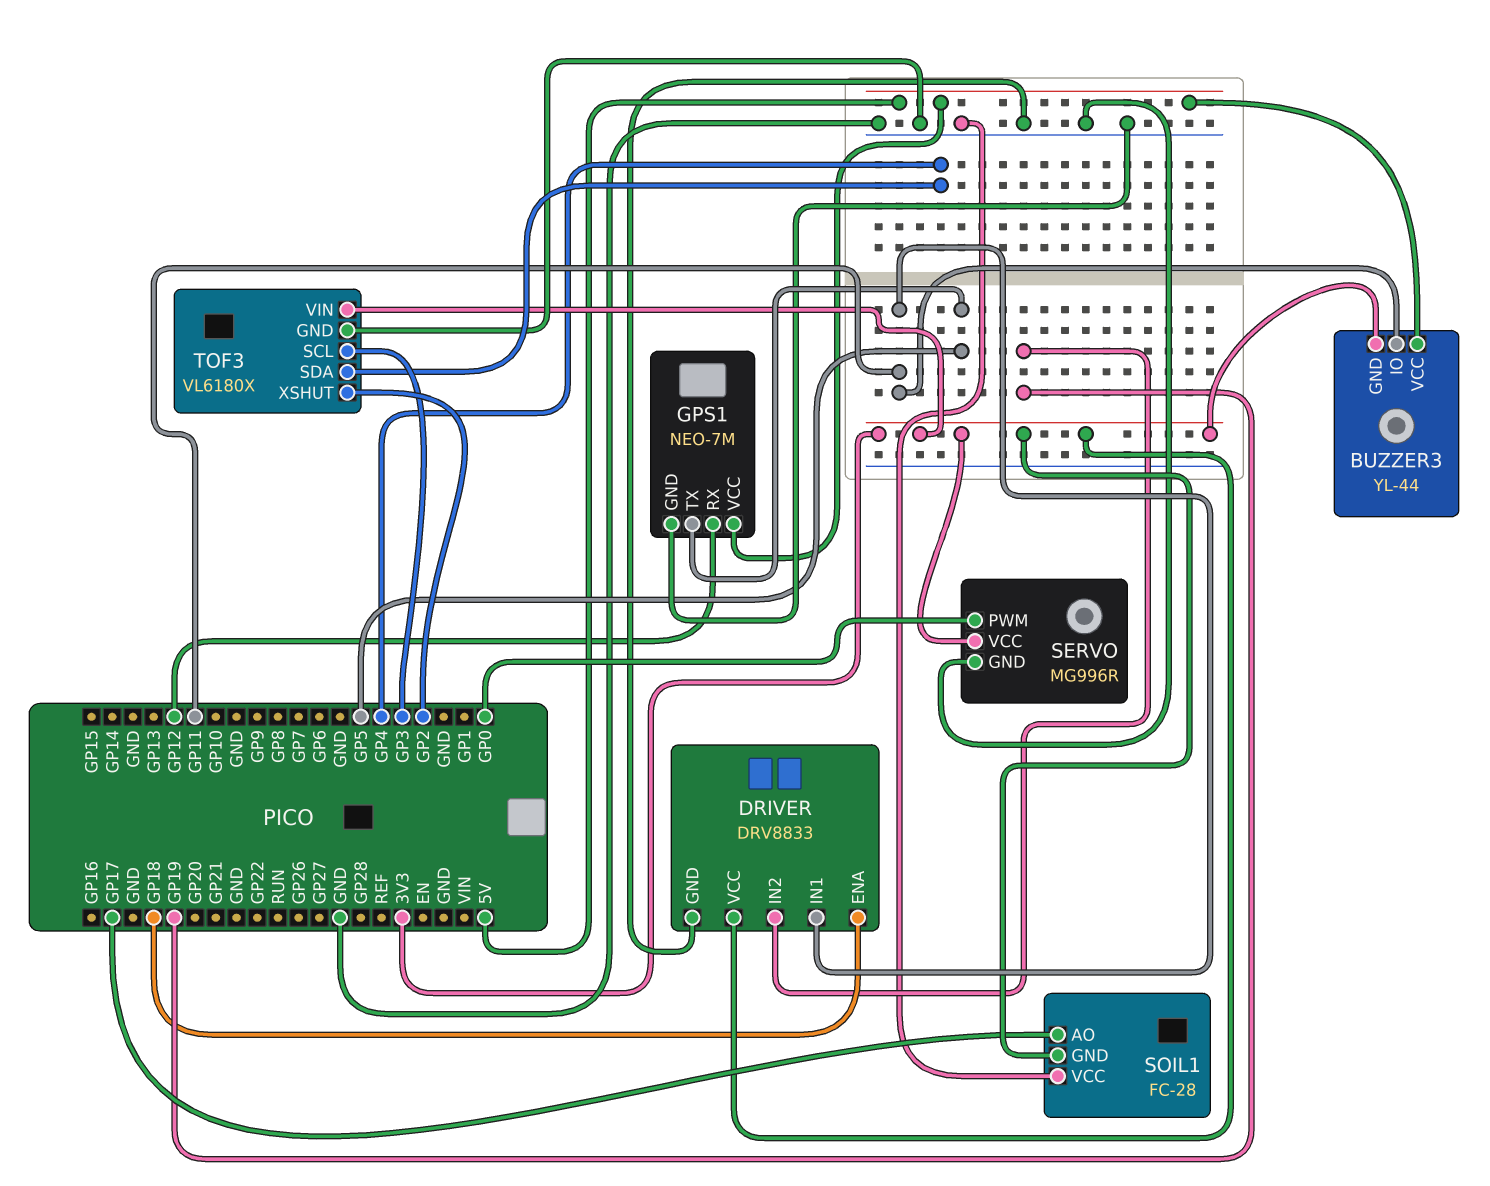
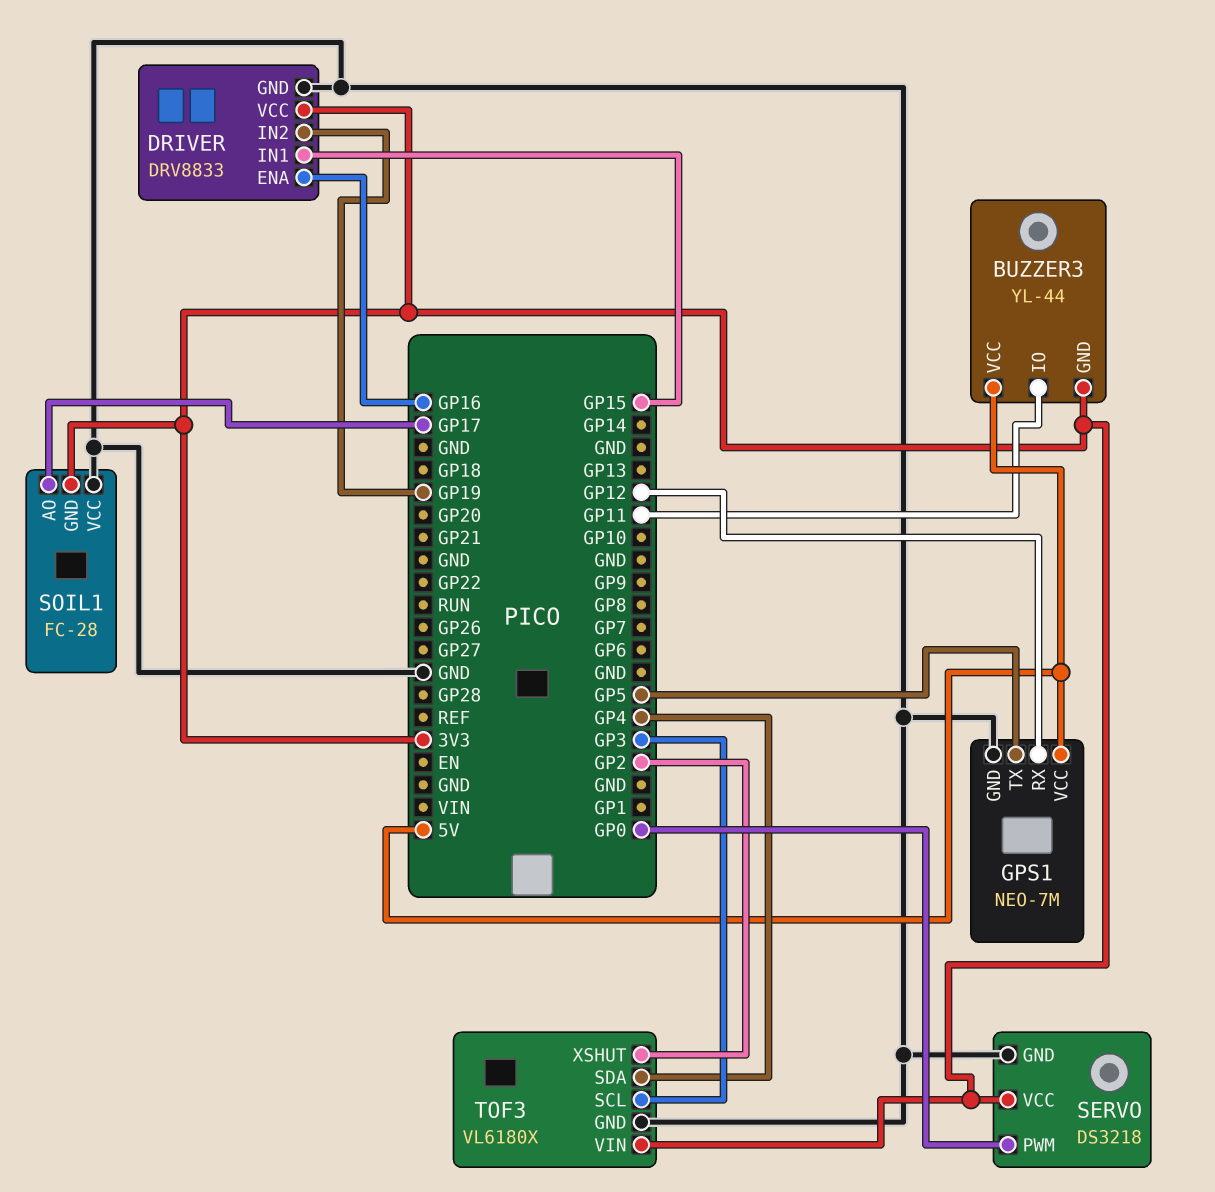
DRIVER pin ENA: GP18 -> GP16
DRIVER pin IN1: GP11 -> GP15
SERVO: MG996R -> DS3218

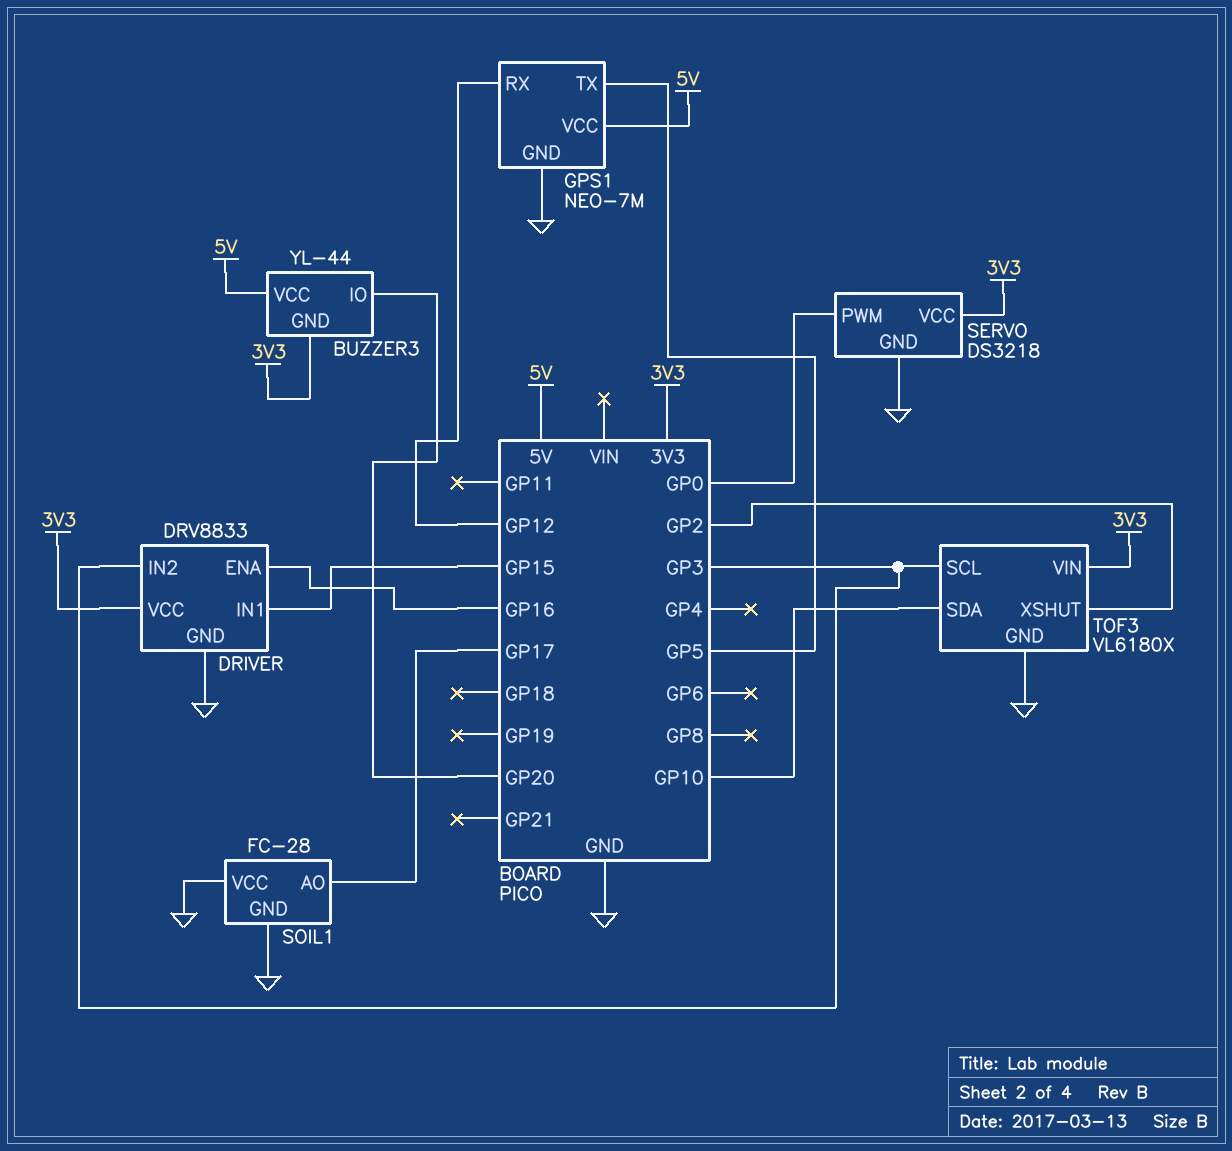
BUZZER3 pin IO: GP11 -> GP20
DRIVER pin IN2: GP19 -> GP3
SOIL1 pin GND: 3V3 -> GND
TOF3 pin SDA: GP4 -> GP10

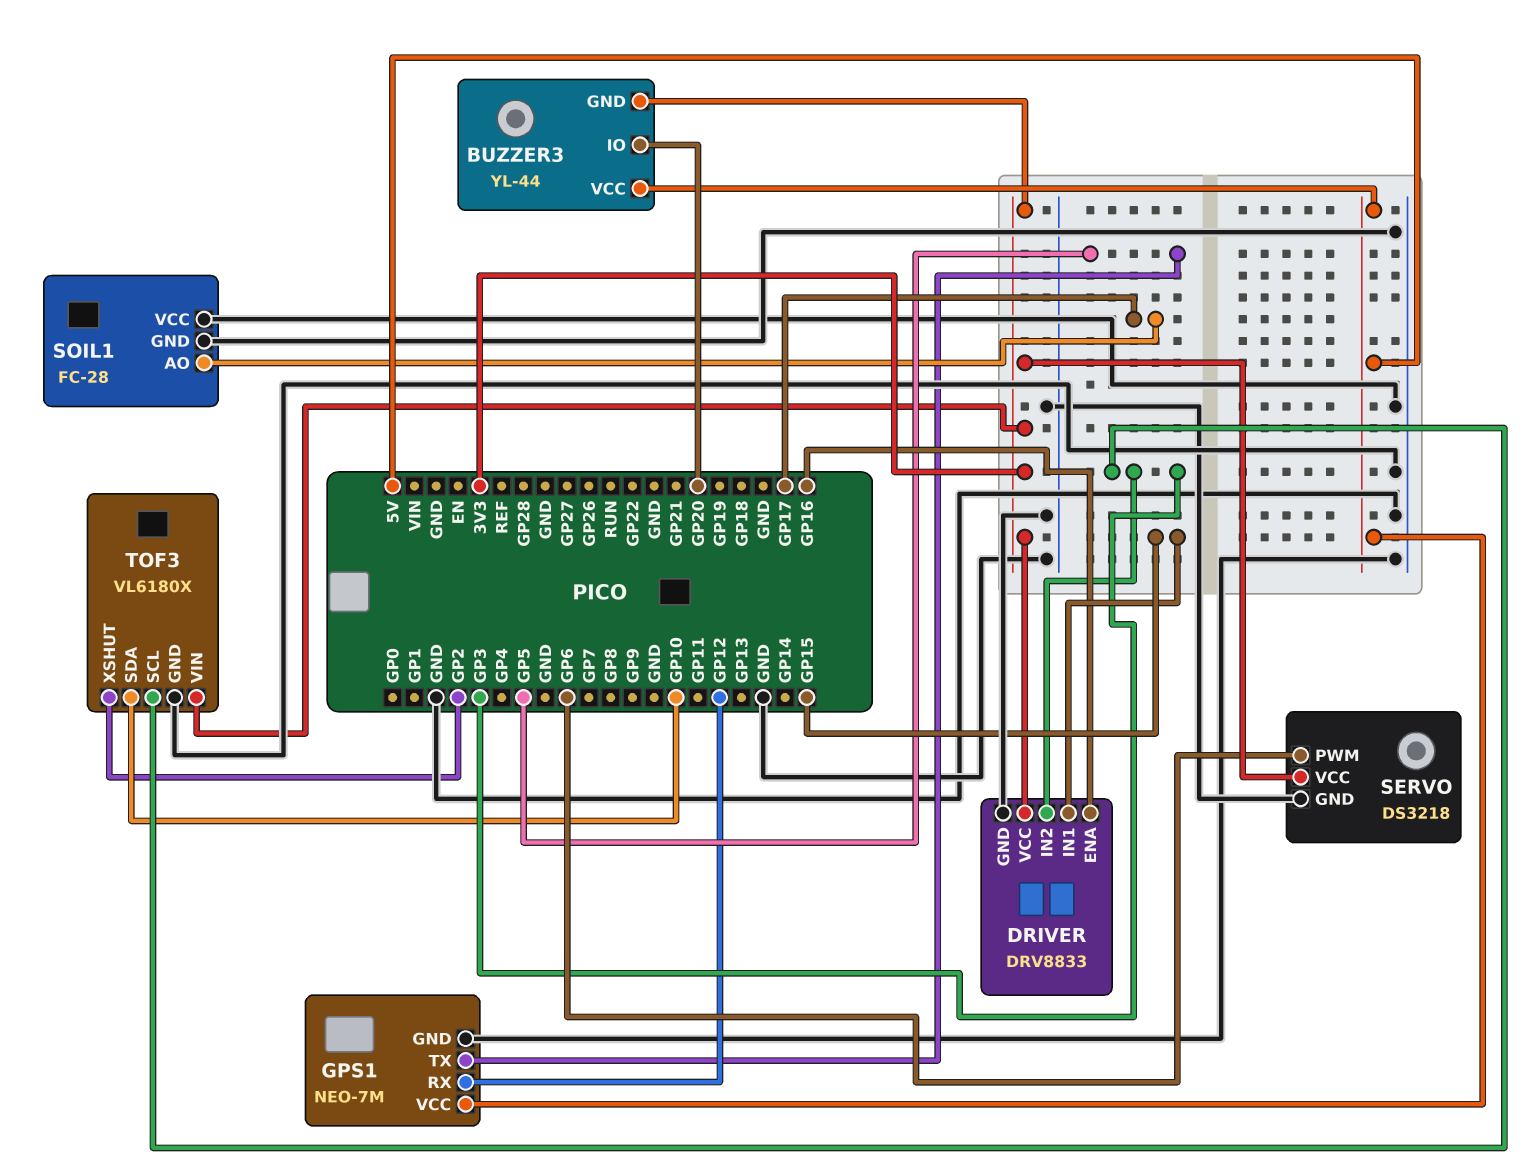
SERVO pin PWM: GP0 -> GP6

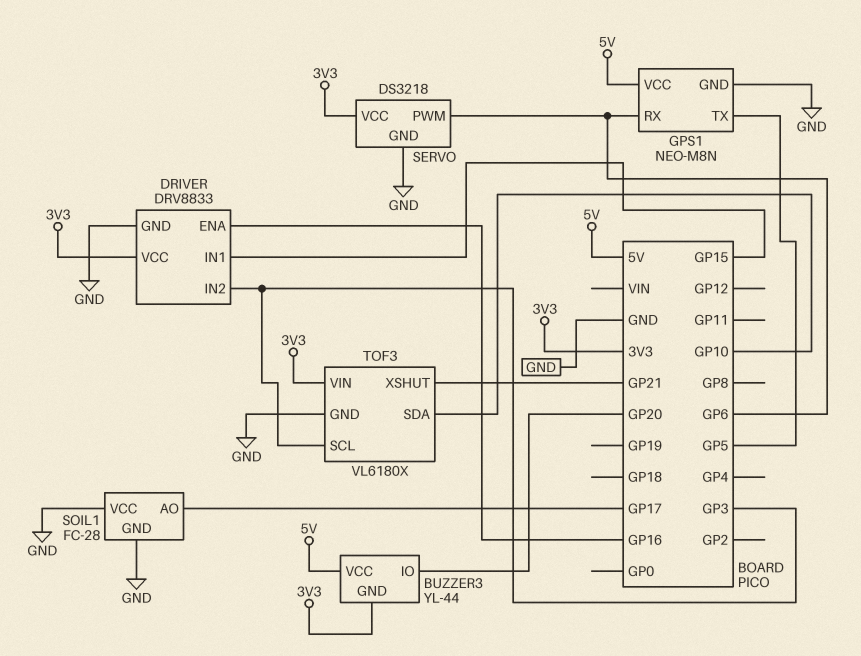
GPS1: NEO-7M -> NEO-M8N
GPS1 pin RX: GP12 -> GP6
TOF3 pin XSHUT: GP2 -> GP21

